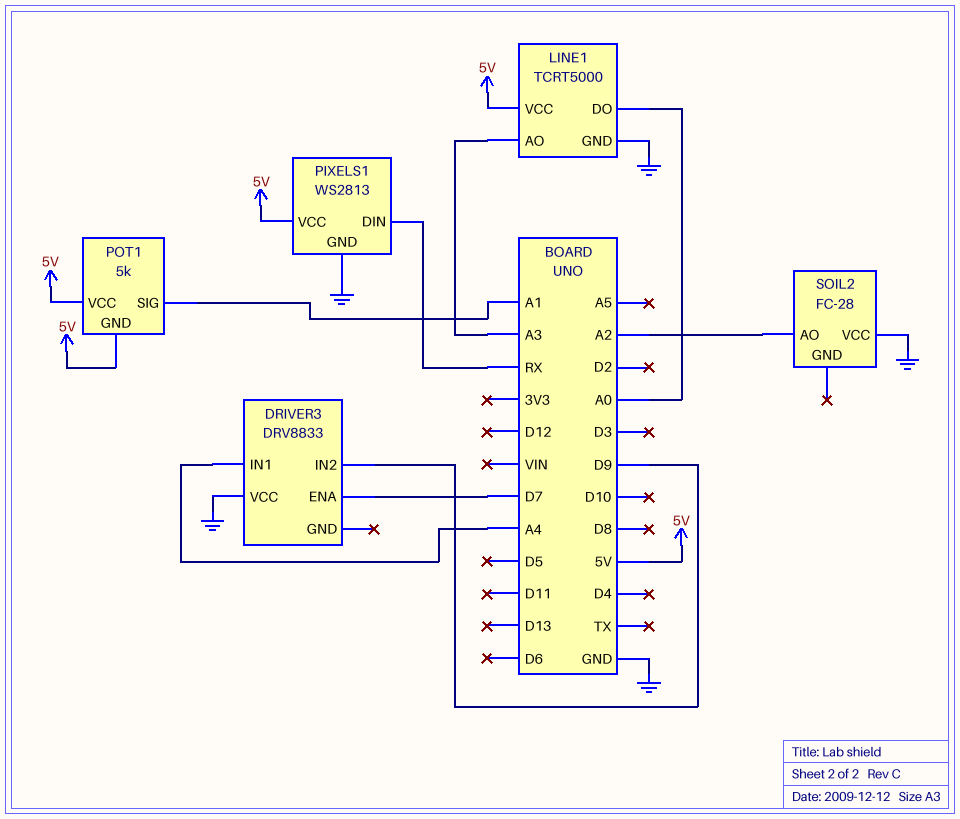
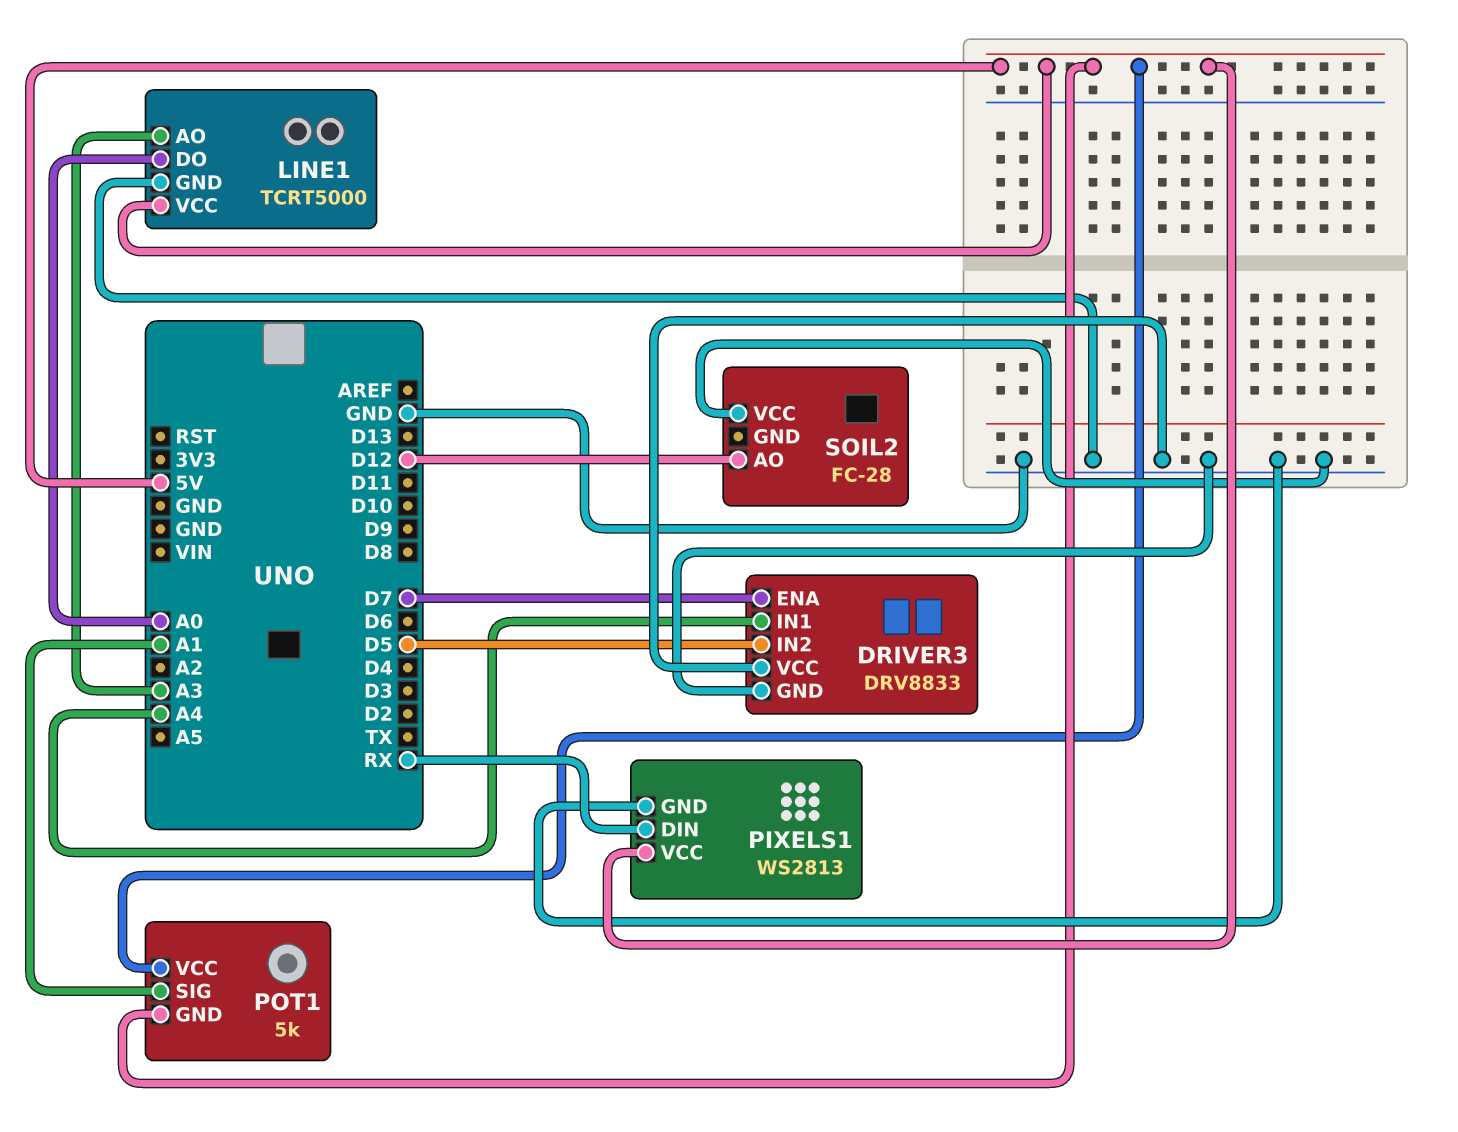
DRIVER3 pin GND: none -> GND
DRIVER3 pin IN2: D9 -> D5
SOIL2 pin AO: A2 -> D12

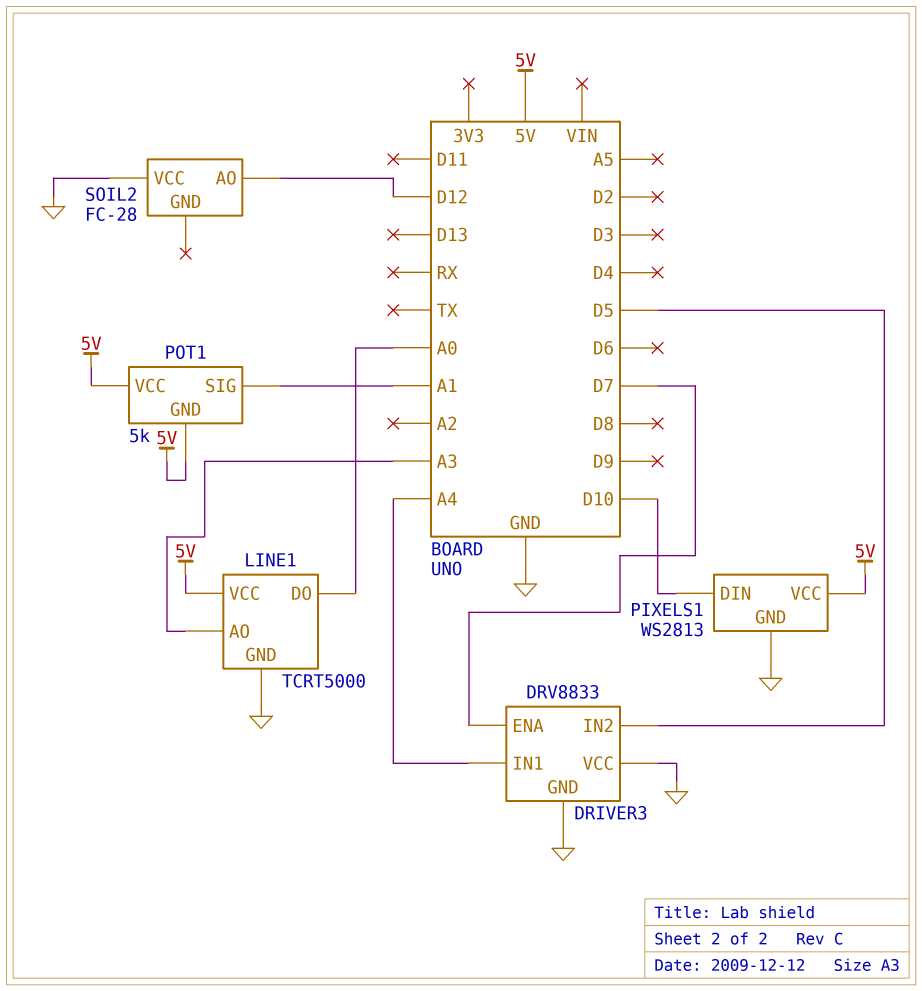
PIXELS1 pin DIN: RX -> D10

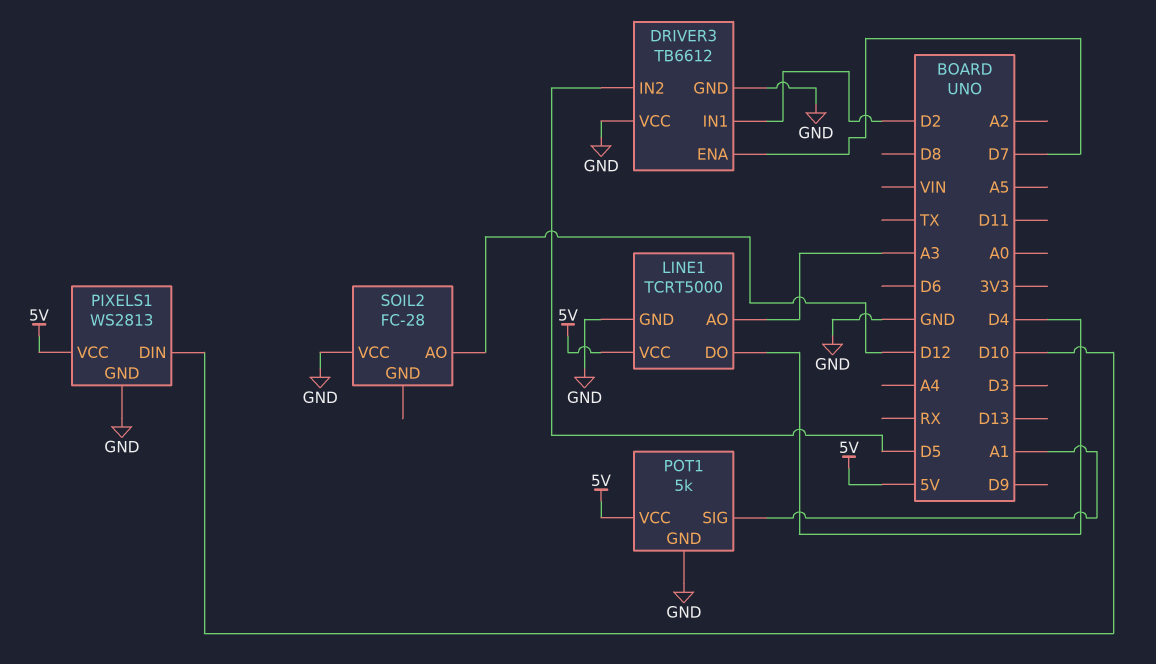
DRIVER3: DRV8833 -> TB6612
DRIVER3 pin IN1: A4 -> D2
LINE1 pin DO: A0 -> D4
POT1 pin GND: 5V -> GND

